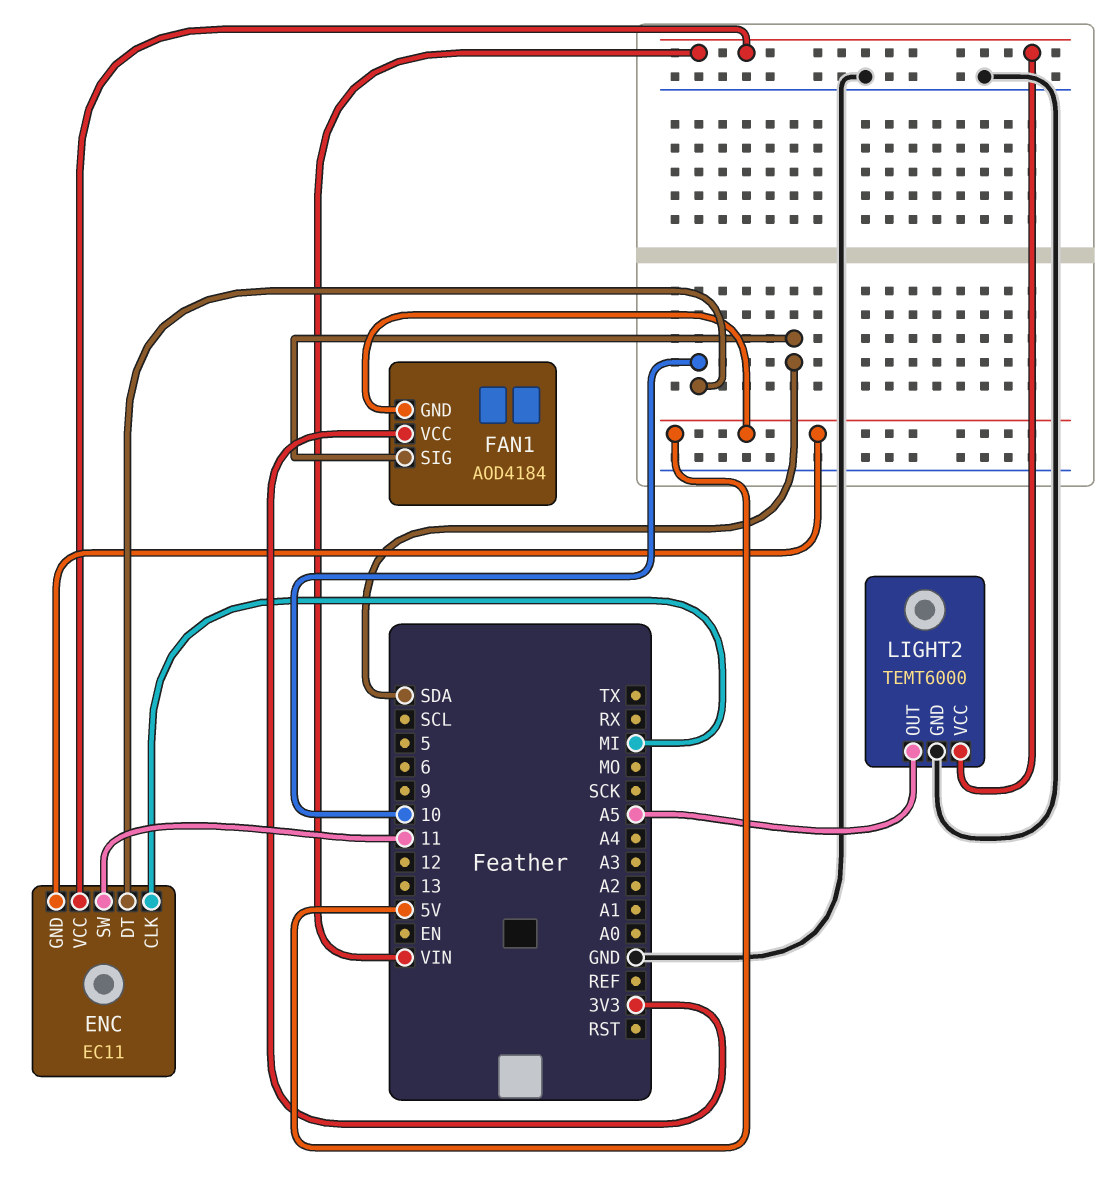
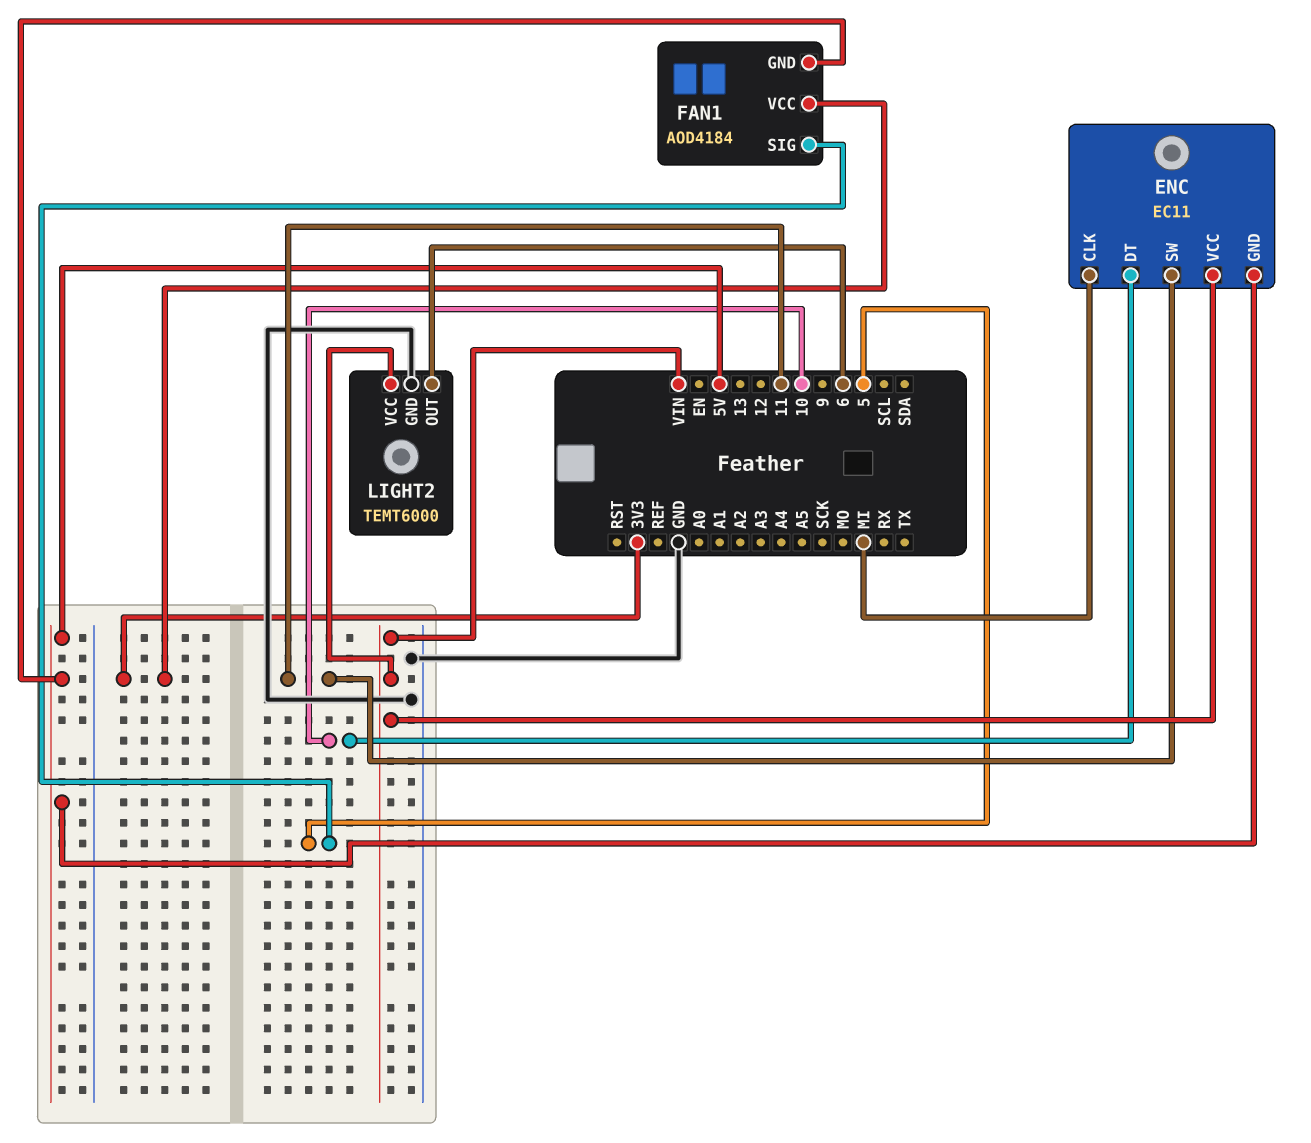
FAN1 pin SIG: SDA -> 5
LIGHT2 pin OUT: A5 -> 6

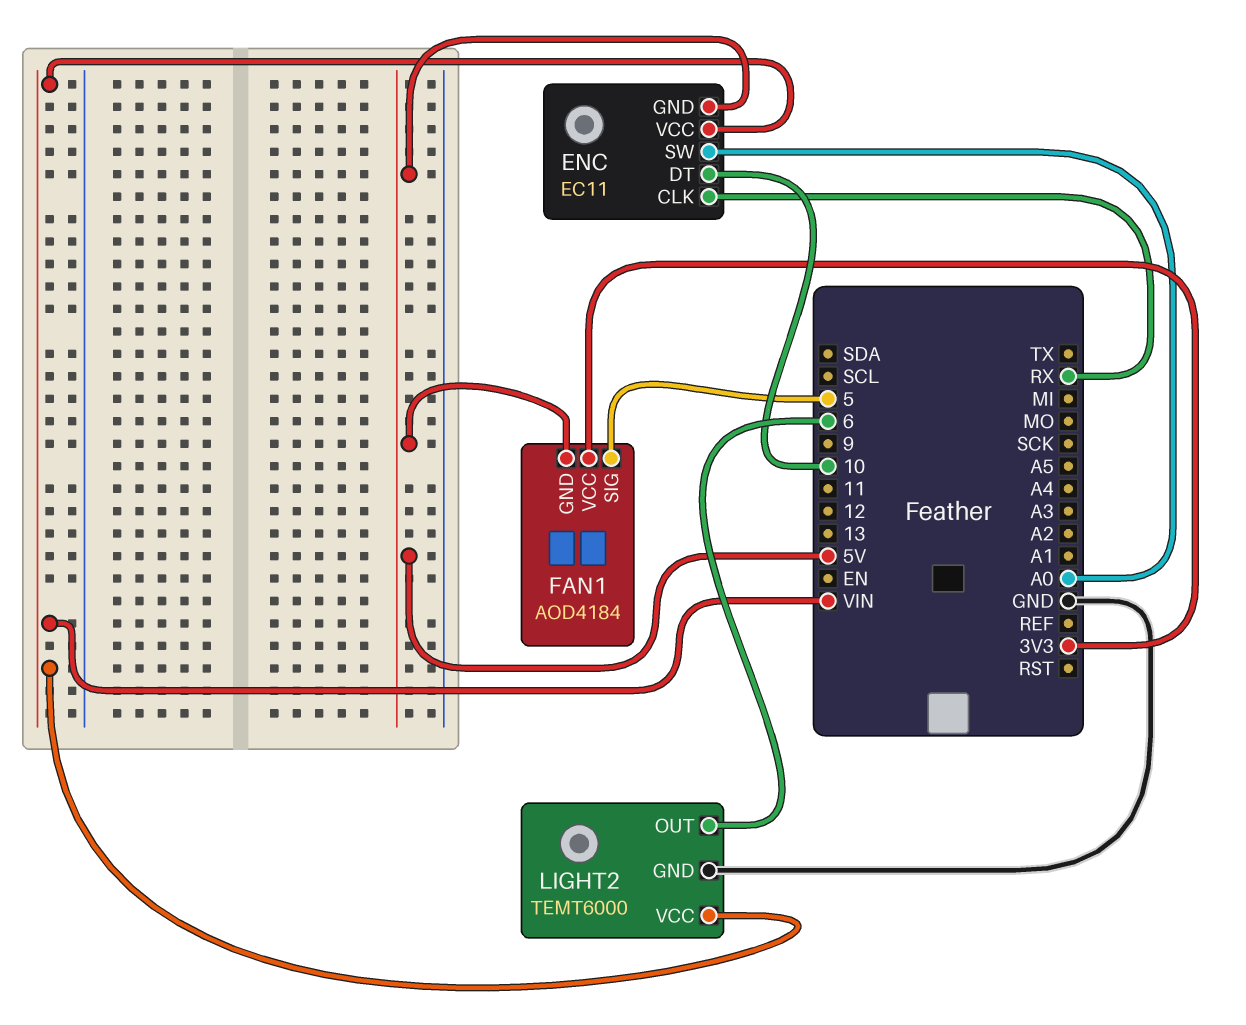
ENC pin CLK: MI -> RX
ENC pin SW: 11 -> A0

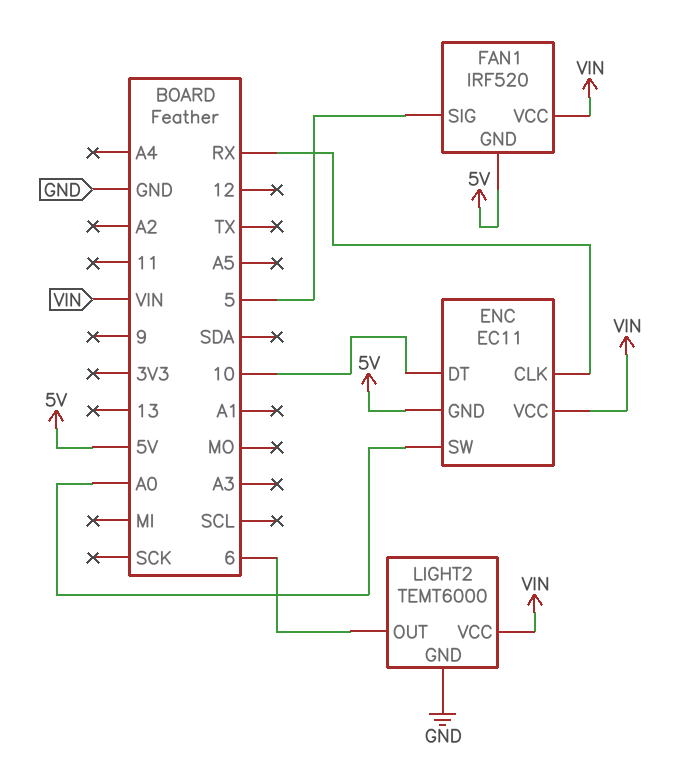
FAN1: AOD4184 -> IRF520
FAN1 pin VCC: 3V3 -> VIN

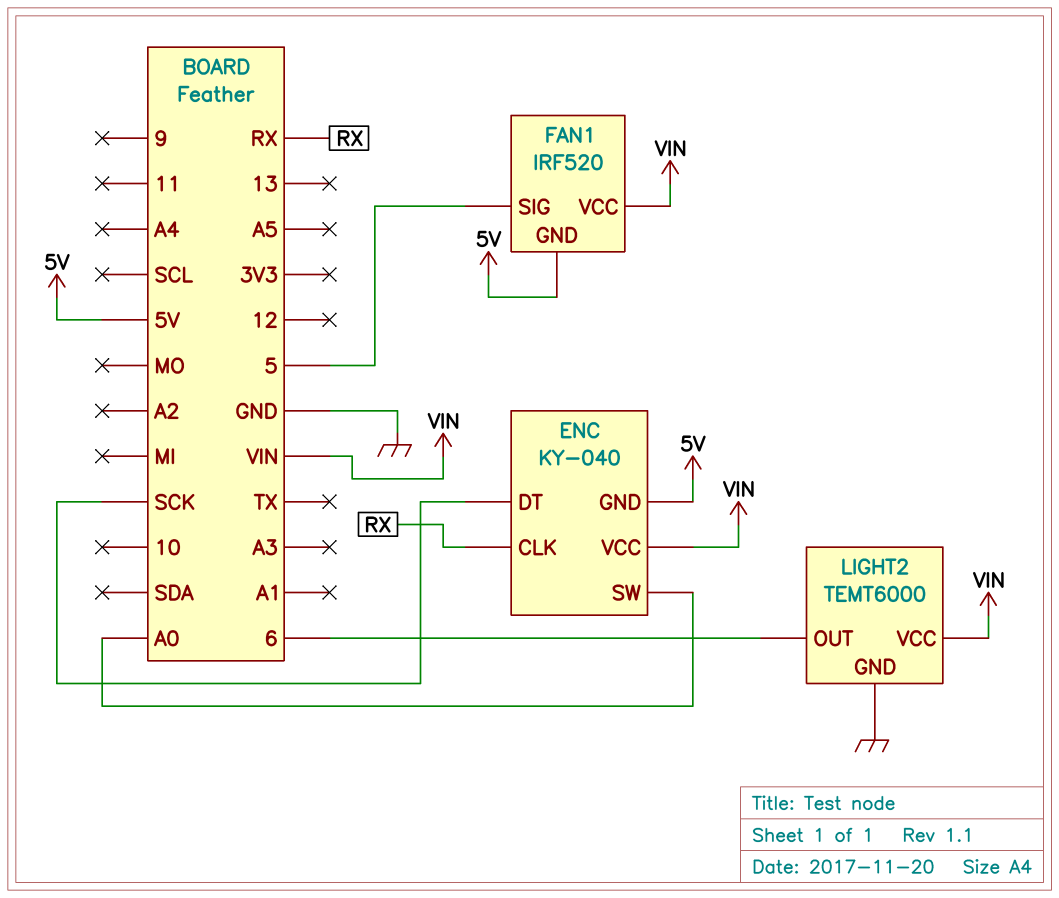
ENC: EC11 -> KY-040
ENC pin DT: 10 -> SCK

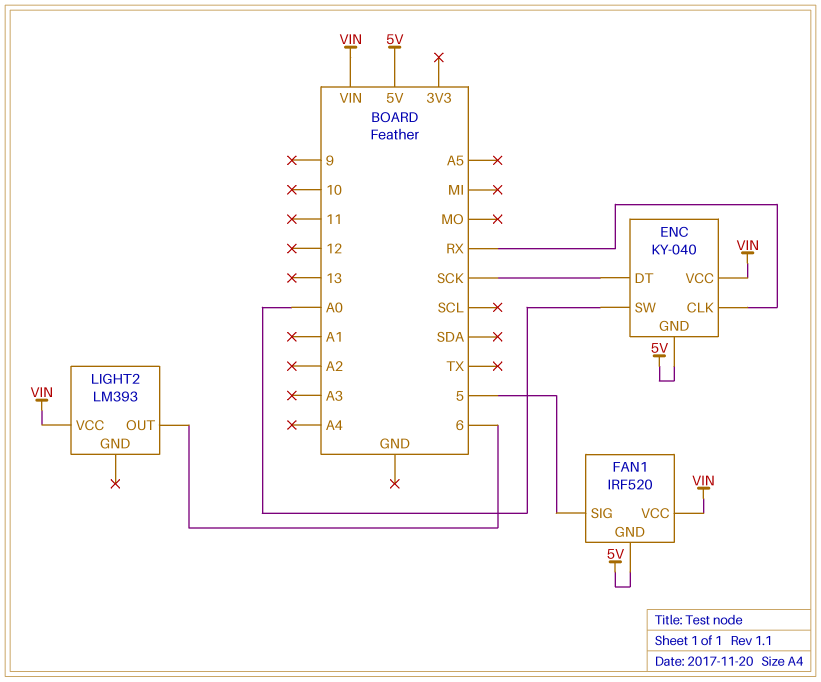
LIGHT2: TEMT6000 -> LM393
LIGHT2 pin GND: GND -> none

